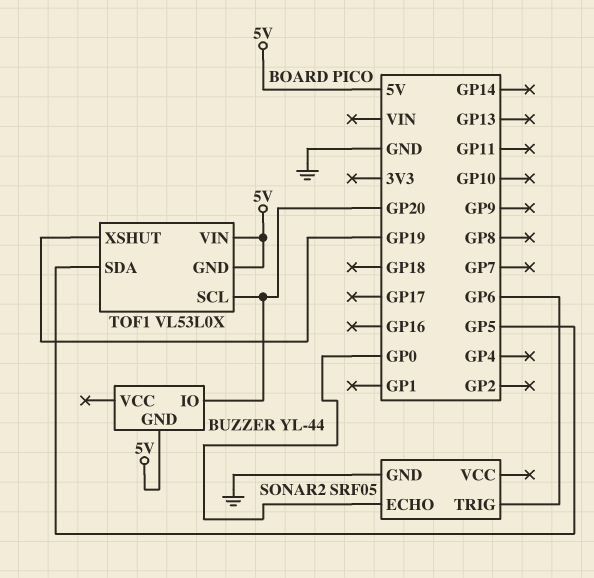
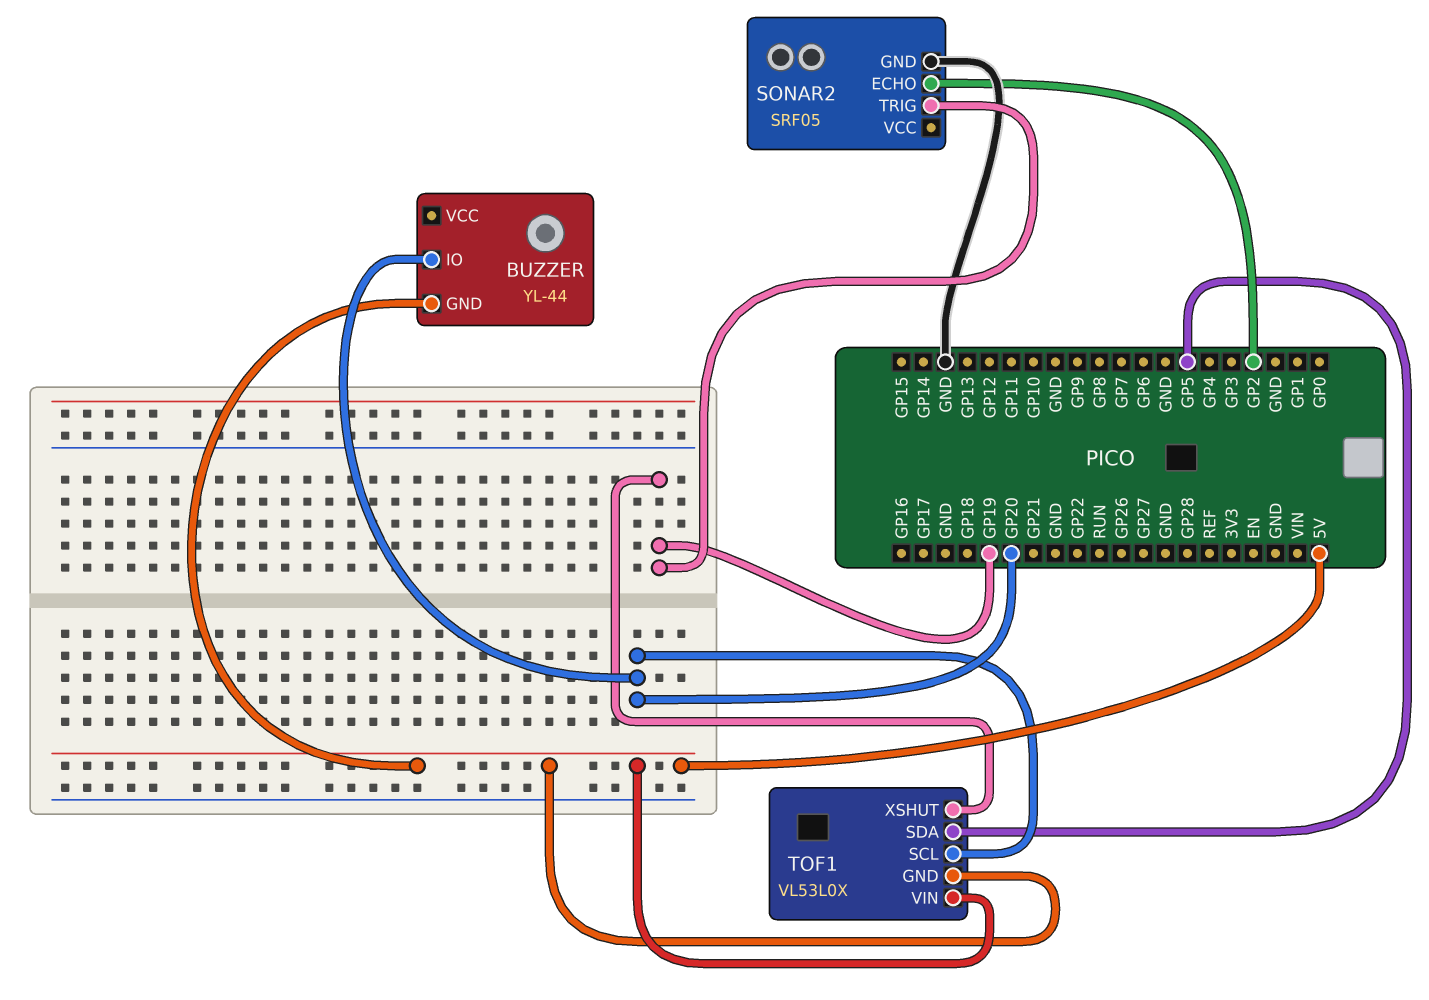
SONAR2 pin ECHO: GP0 -> GP2
SONAR2 pin TRIG: GP6 -> GP19

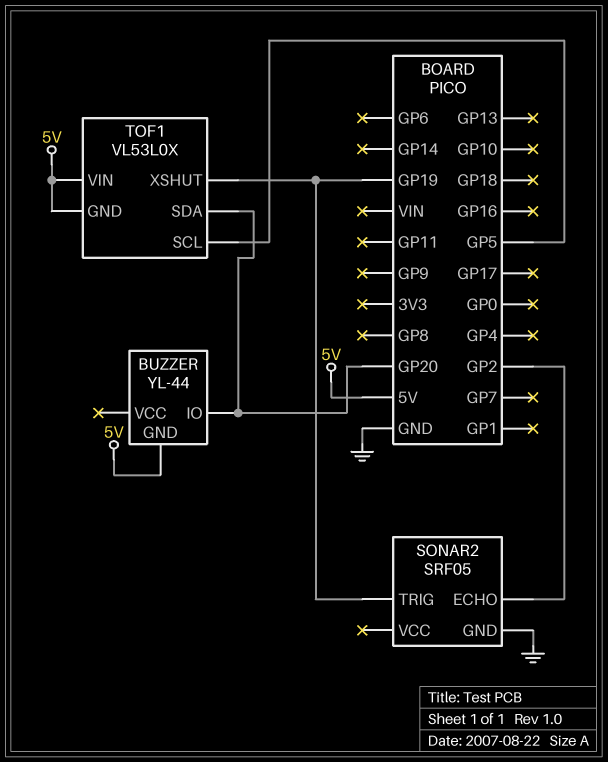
TOF1 pin SCL: GP20 -> GP5
TOF1 pin SDA: GP5 -> GP20

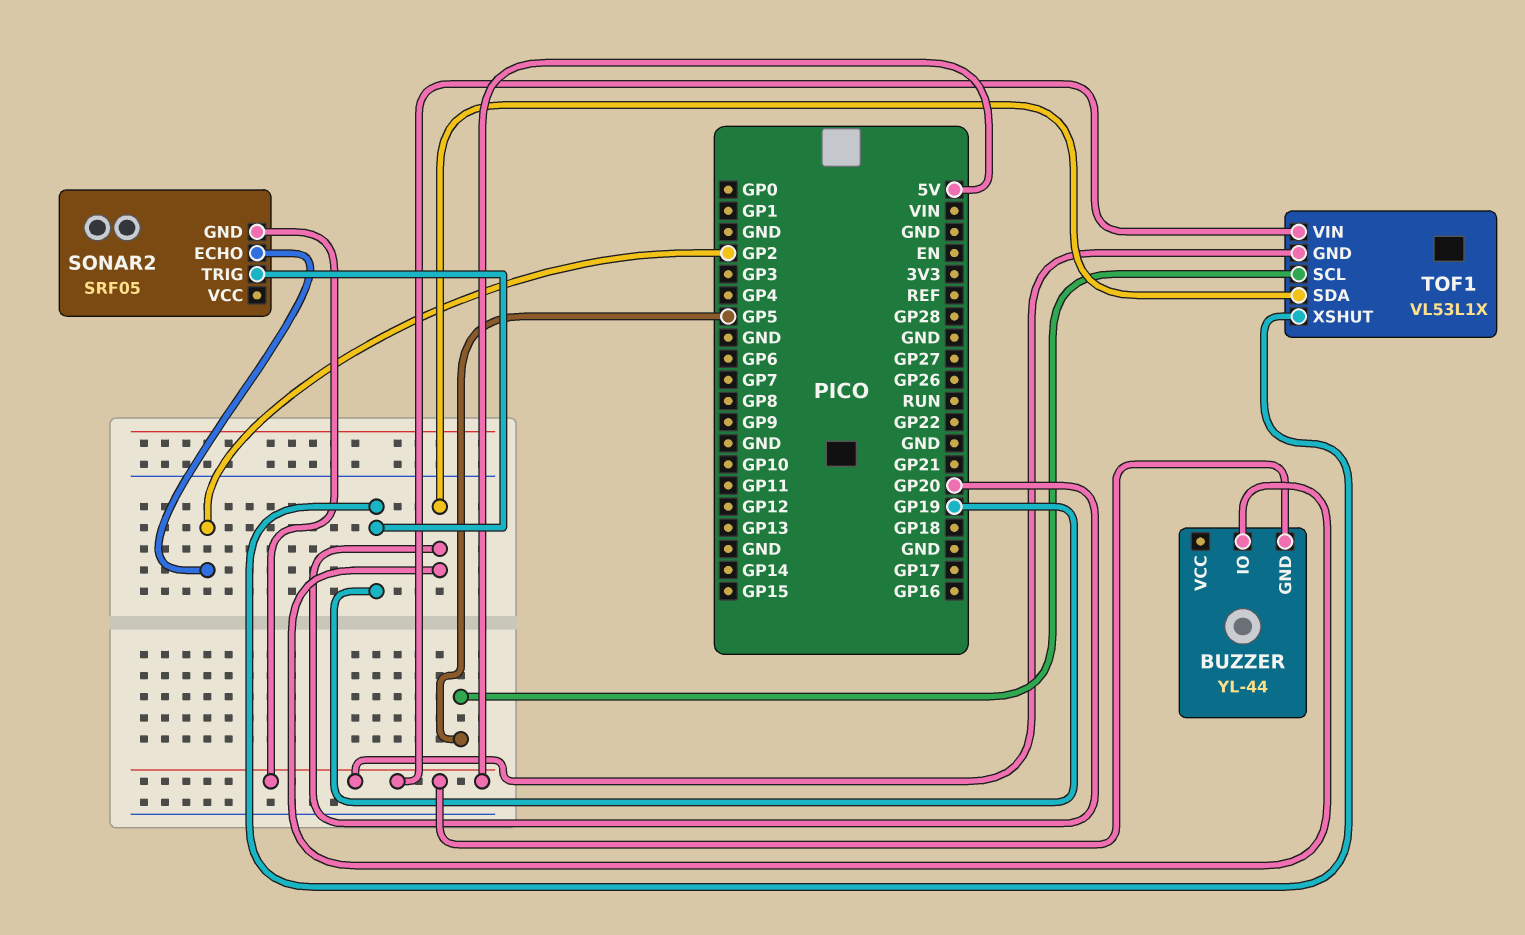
SONAR2 pin GND: GND -> 5V
TOF1: VL53L0X -> VL53L1X

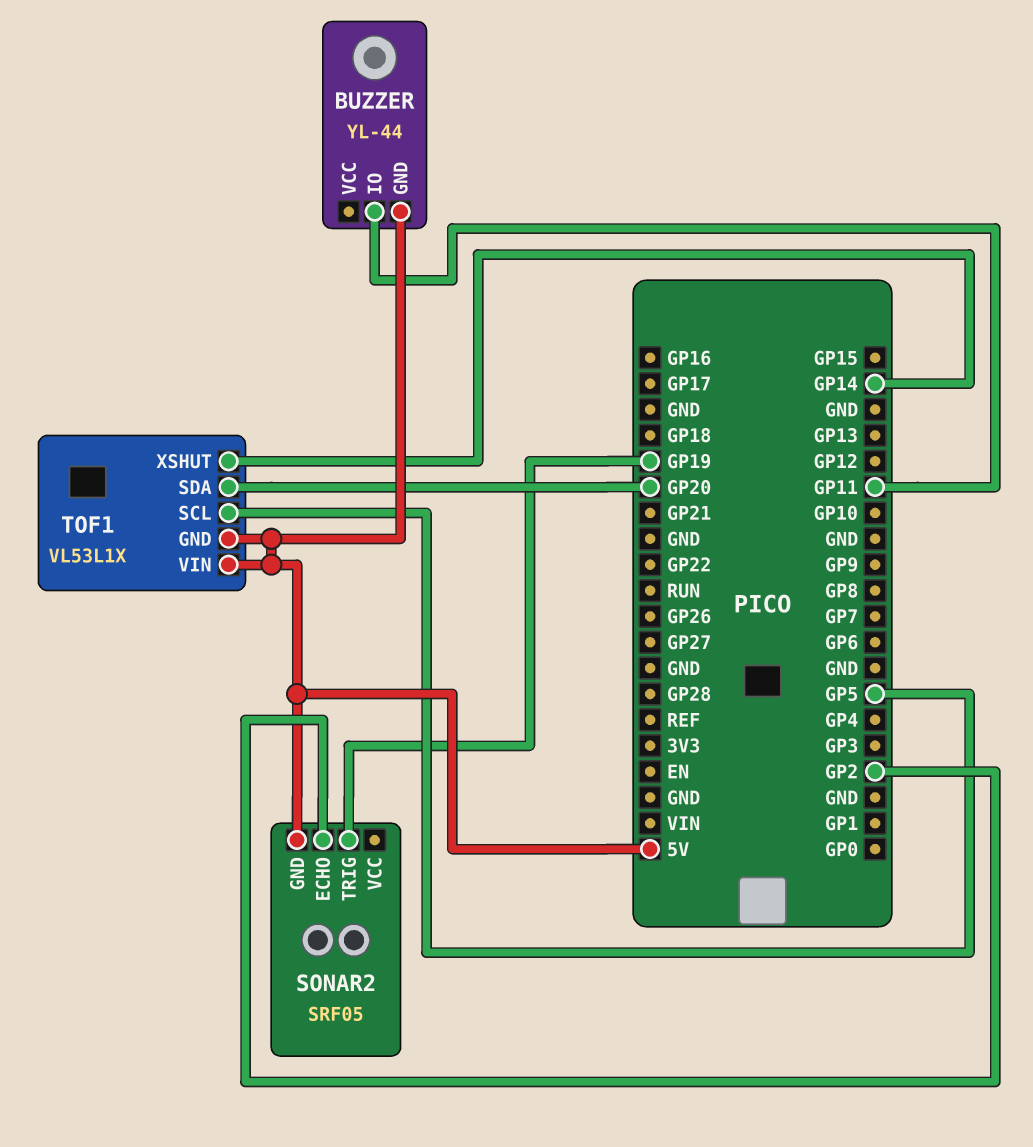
BUZZER pin IO: GP20 -> GP11
TOF1 pin XSHUT: GP19 -> GP14

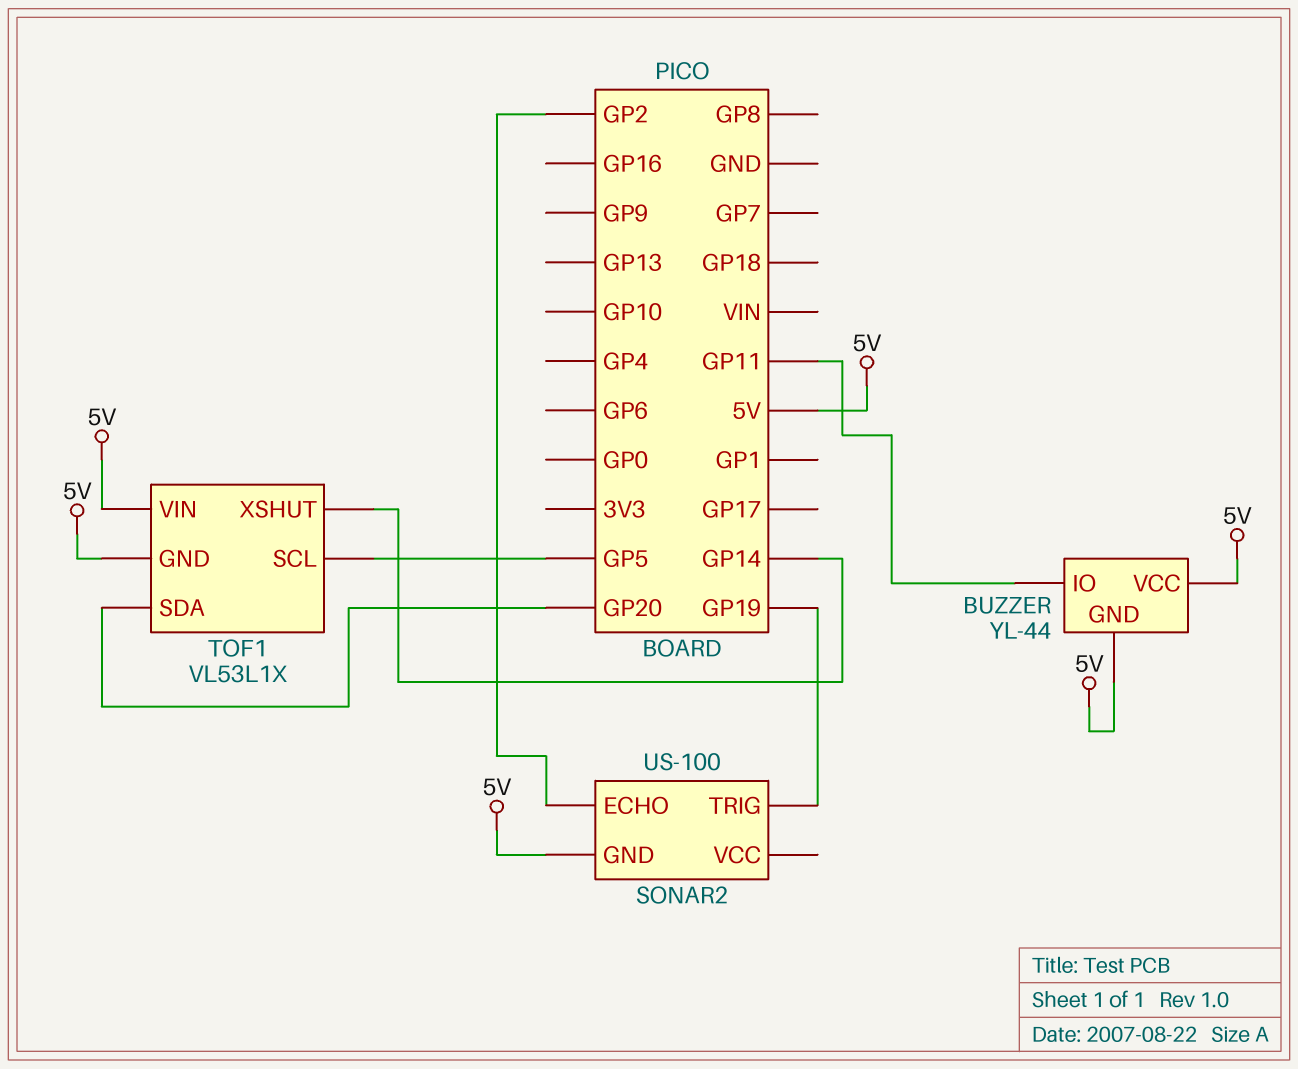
BUZZER pin VCC: none -> 5V
SONAR2: SRF05 -> US-100

